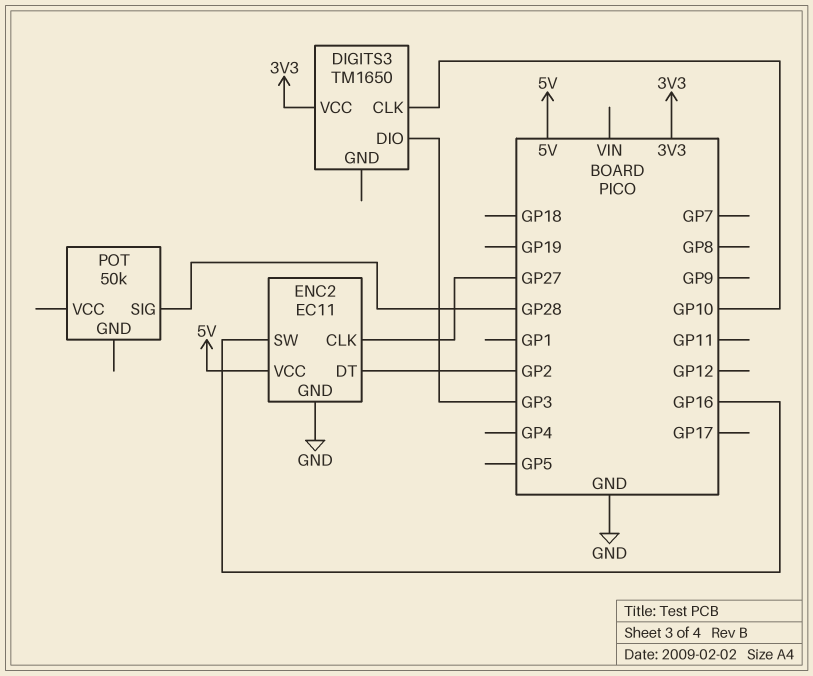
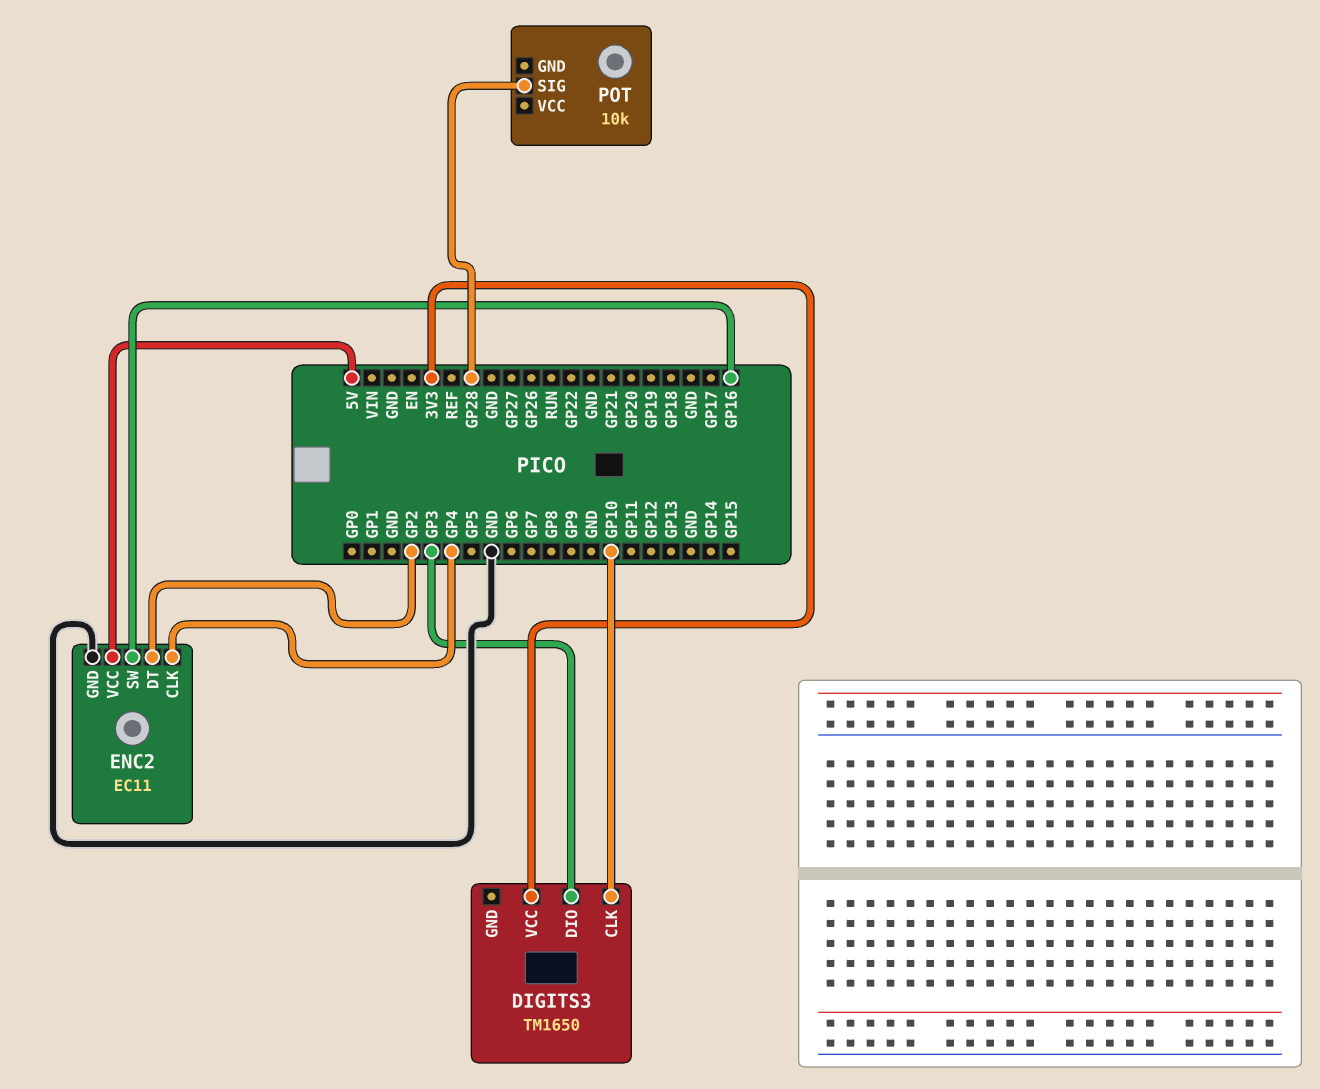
ENC2 pin CLK: GP27 -> GP4
POT: 50k -> 10k

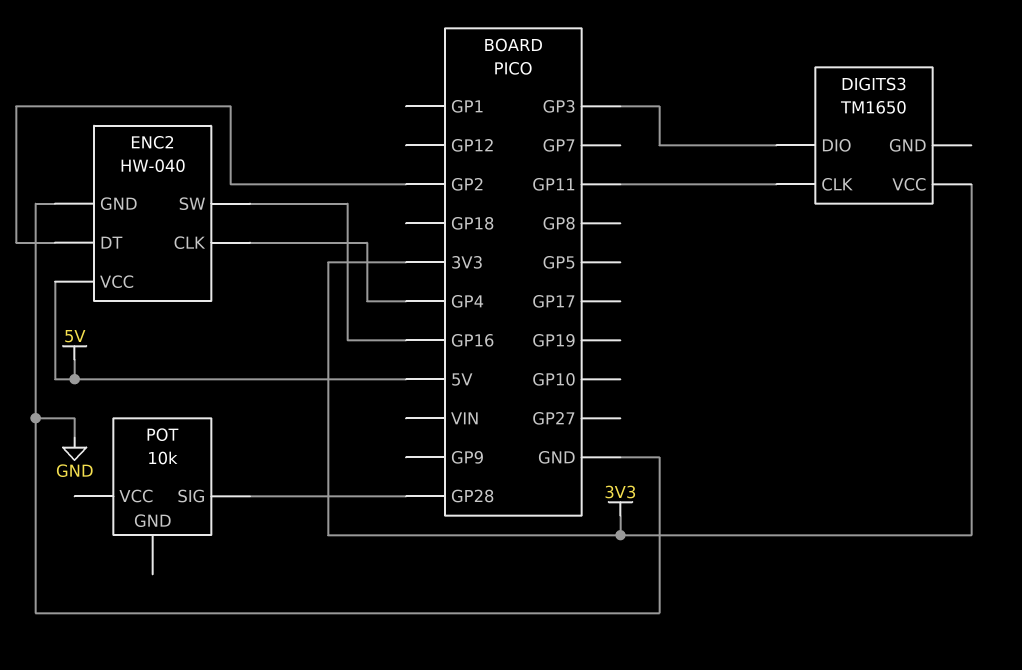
DIGITS3 pin CLK: GP10 -> GP11
ENC2: EC11 -> HW-040

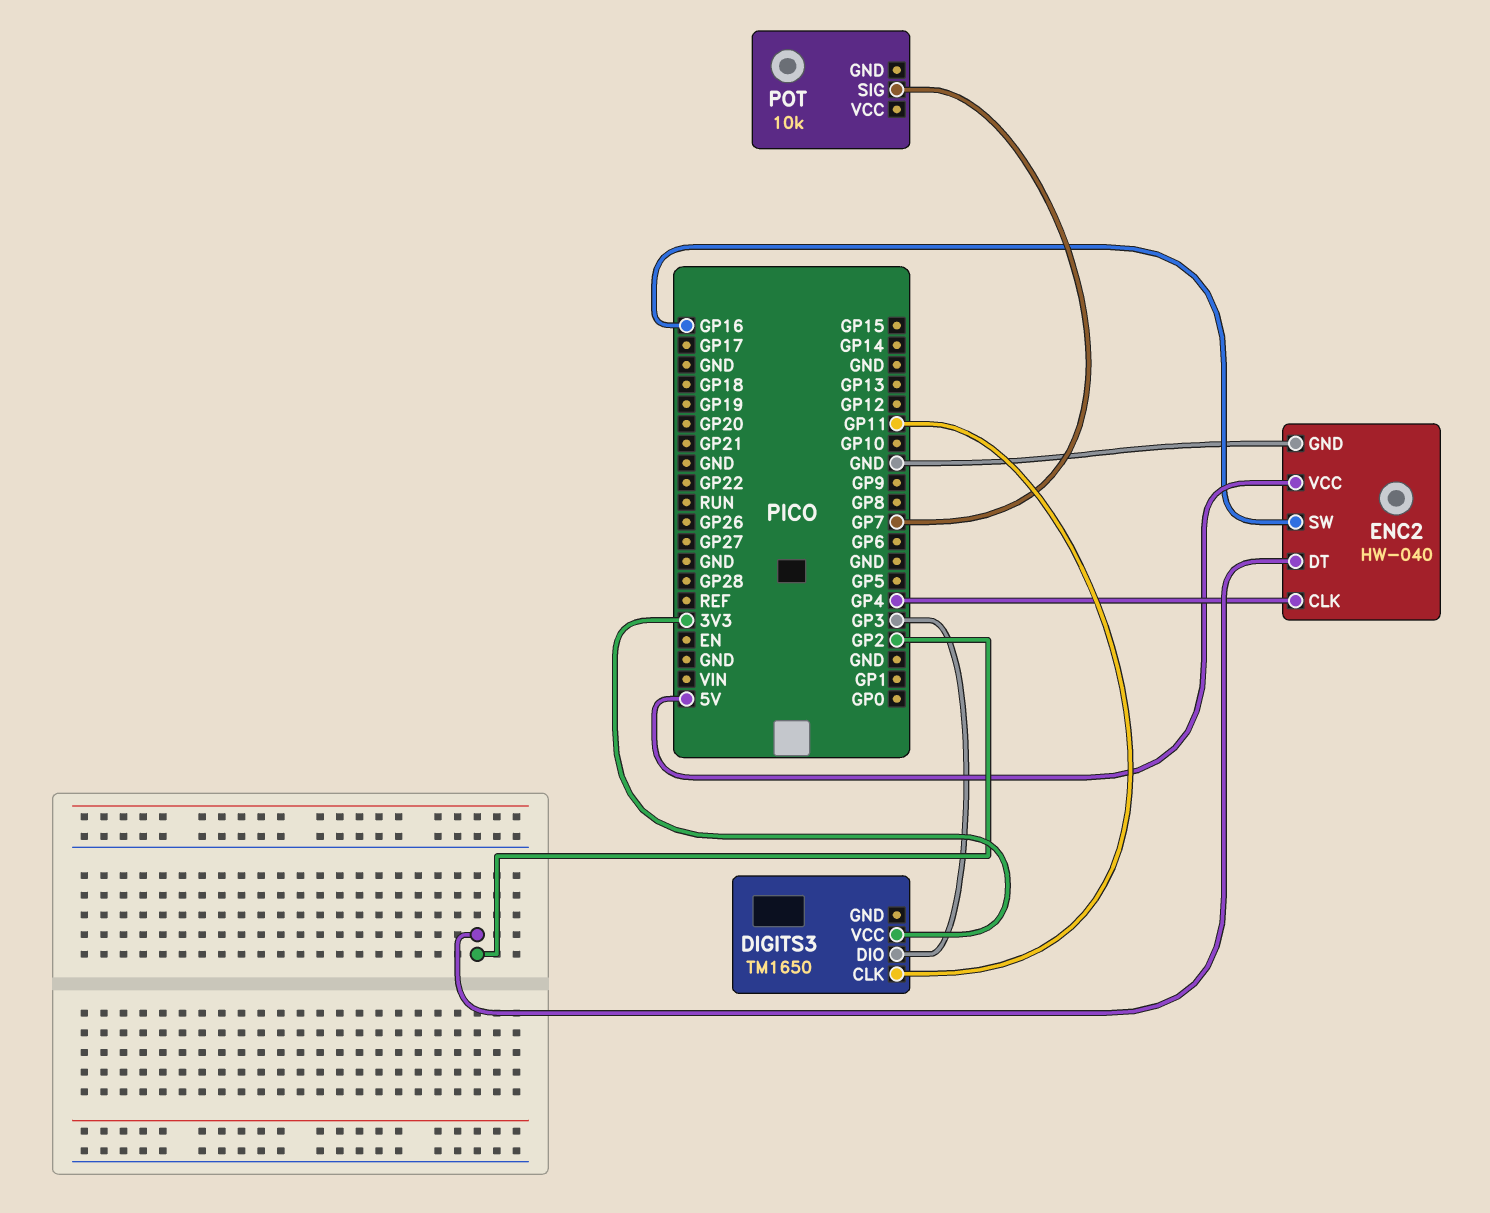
POT pin SIG: GP28 -> GP7

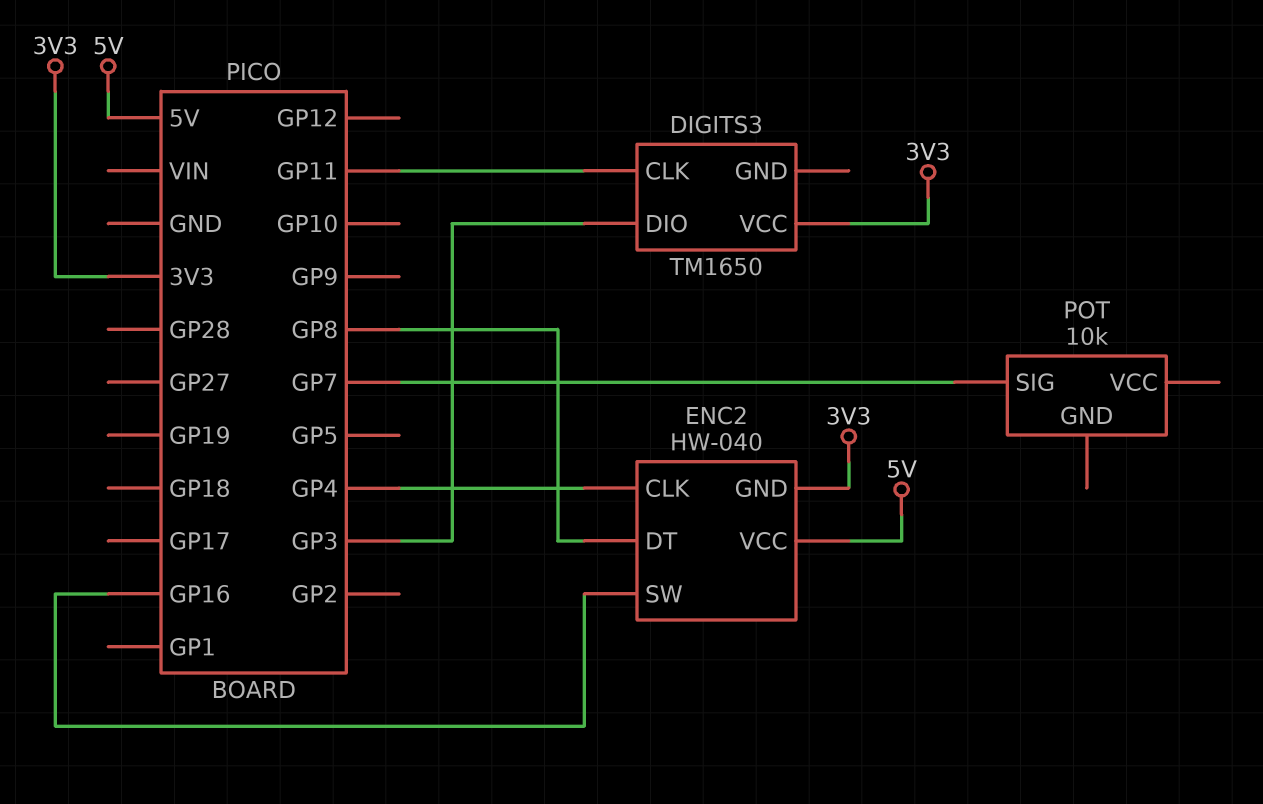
ENC2 pin DT: GP2 -> GP8
ENC2 pin GND: GND -> 3V3

